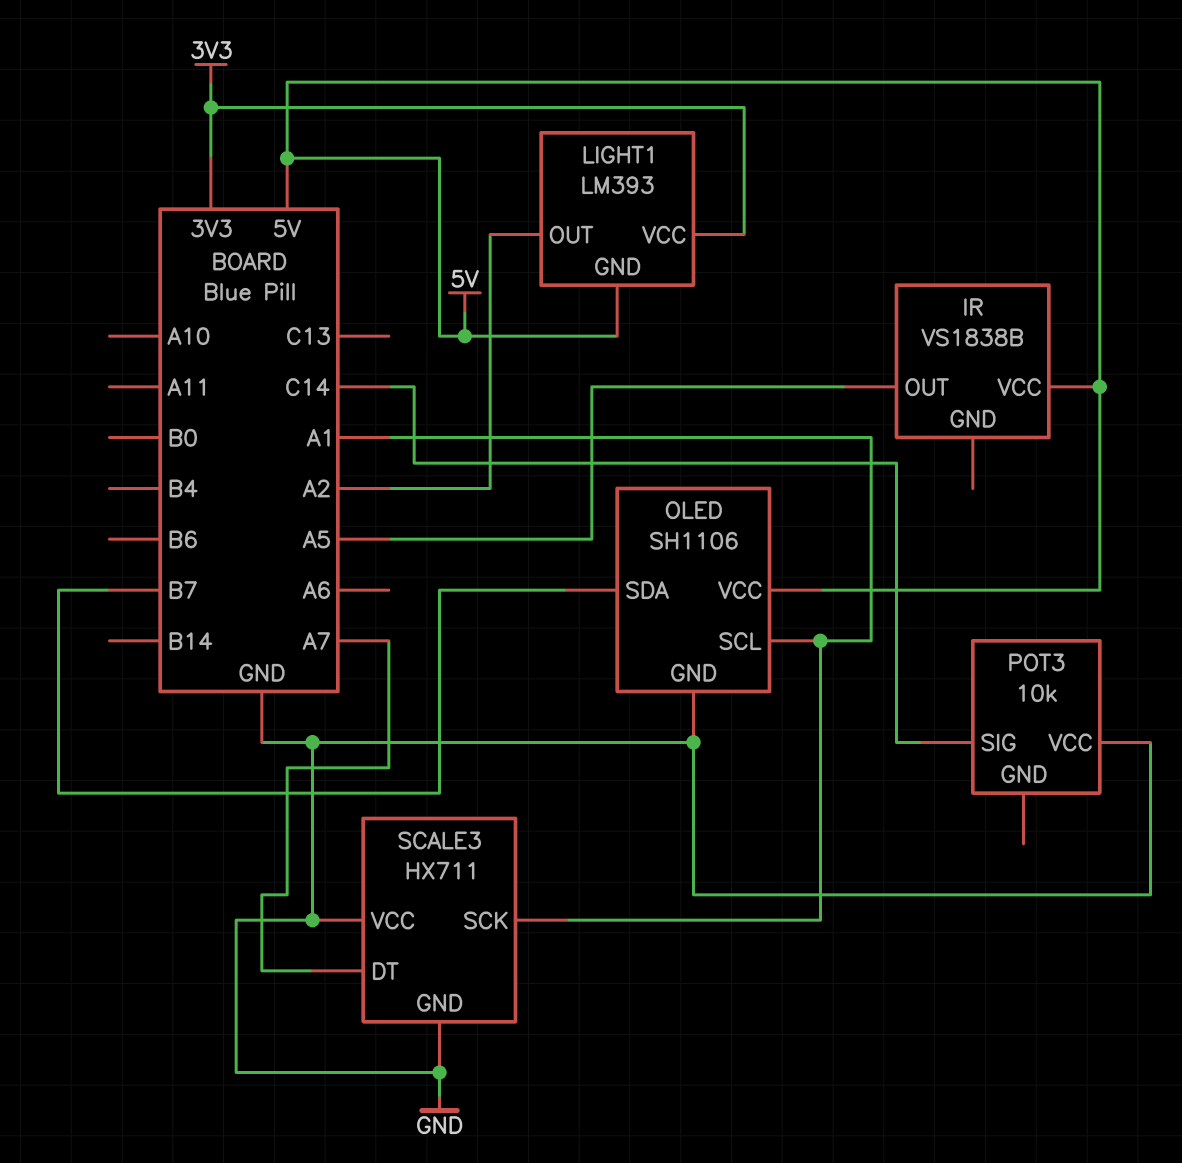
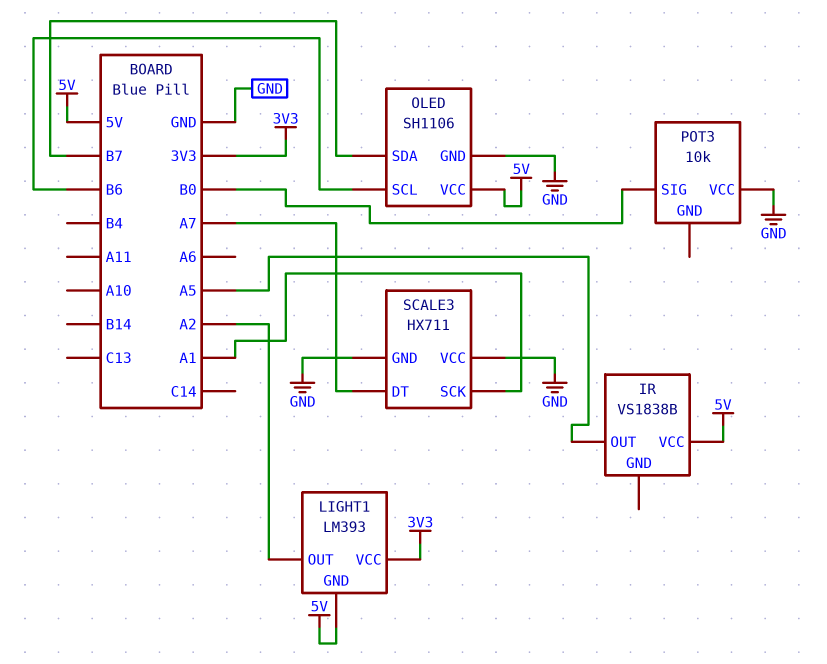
OLED pin SCL: A1 -> B6
POT3 pin SIG: C14 -> B0

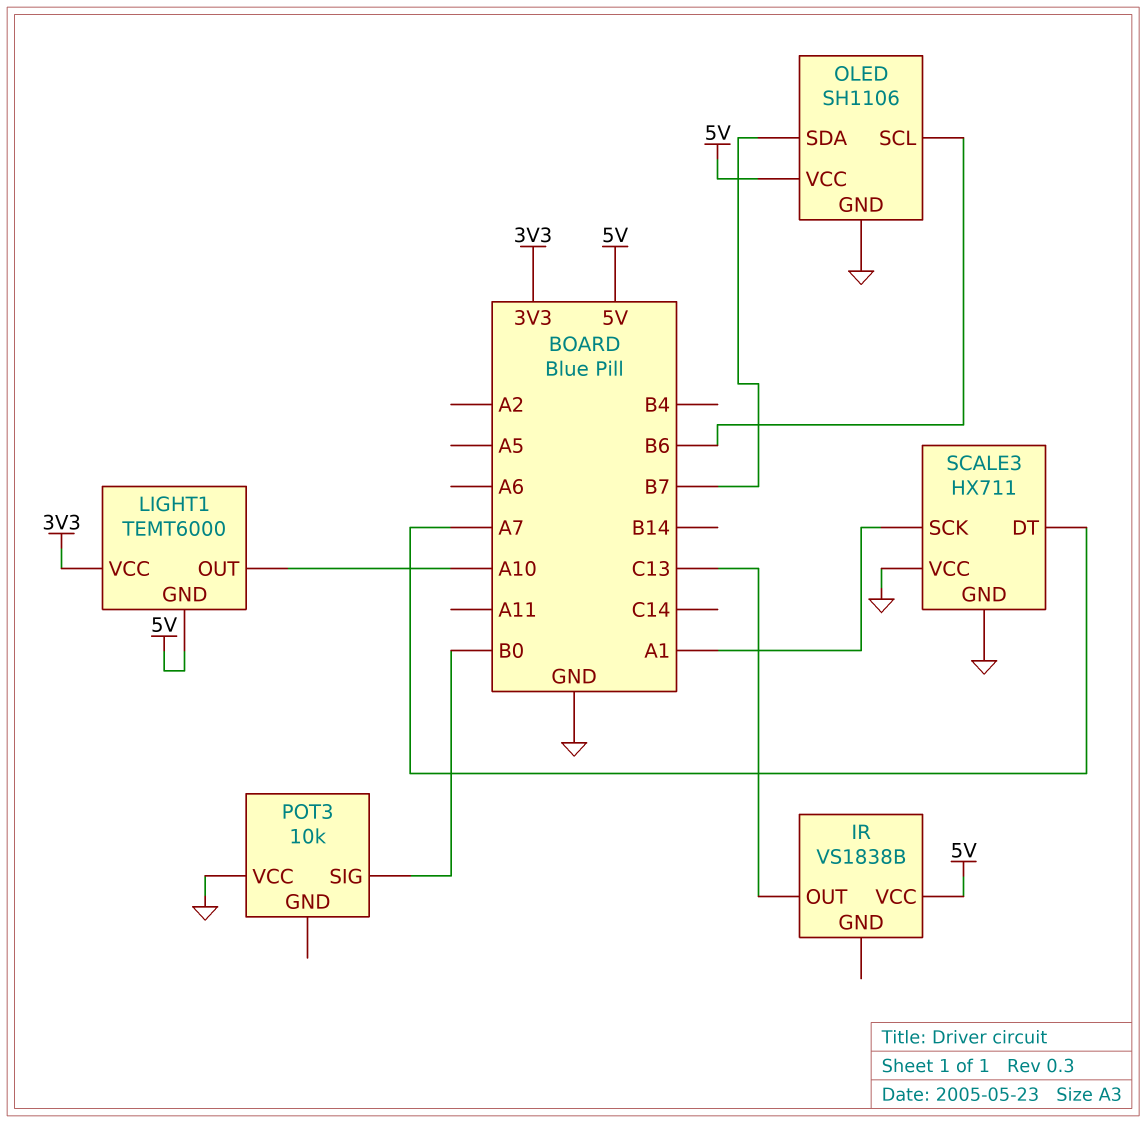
IR pin OUT: A5 -> C13
LIGHT1: LM393 -> TEMT6000
LIGHT1 pin OUT: A2 -> A10

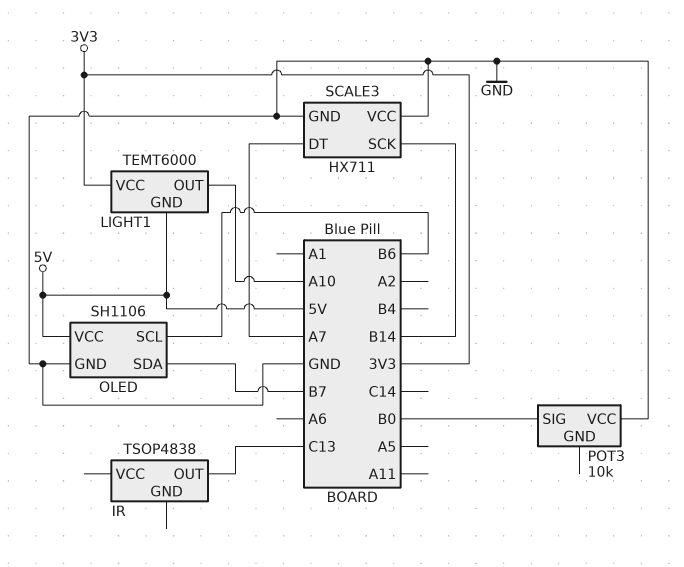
IR: VS1838B -> TSOP4838
IR pin VCC: 5V -> none
SCALE3 pin SCK: A1 -> B14

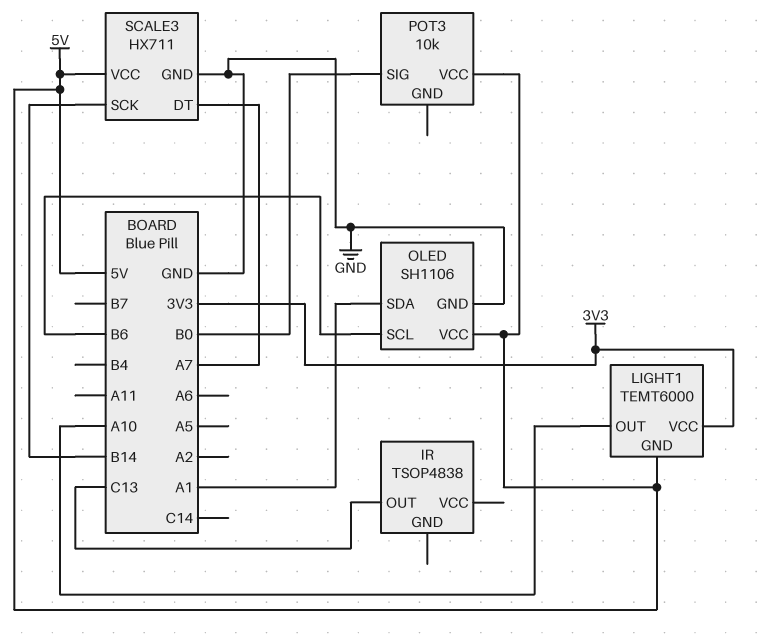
OLED pin SDA: B7 -> A1
POT3 pin VCC: GND -> 5V
SCALE3 pin VCC: GND -> 5V

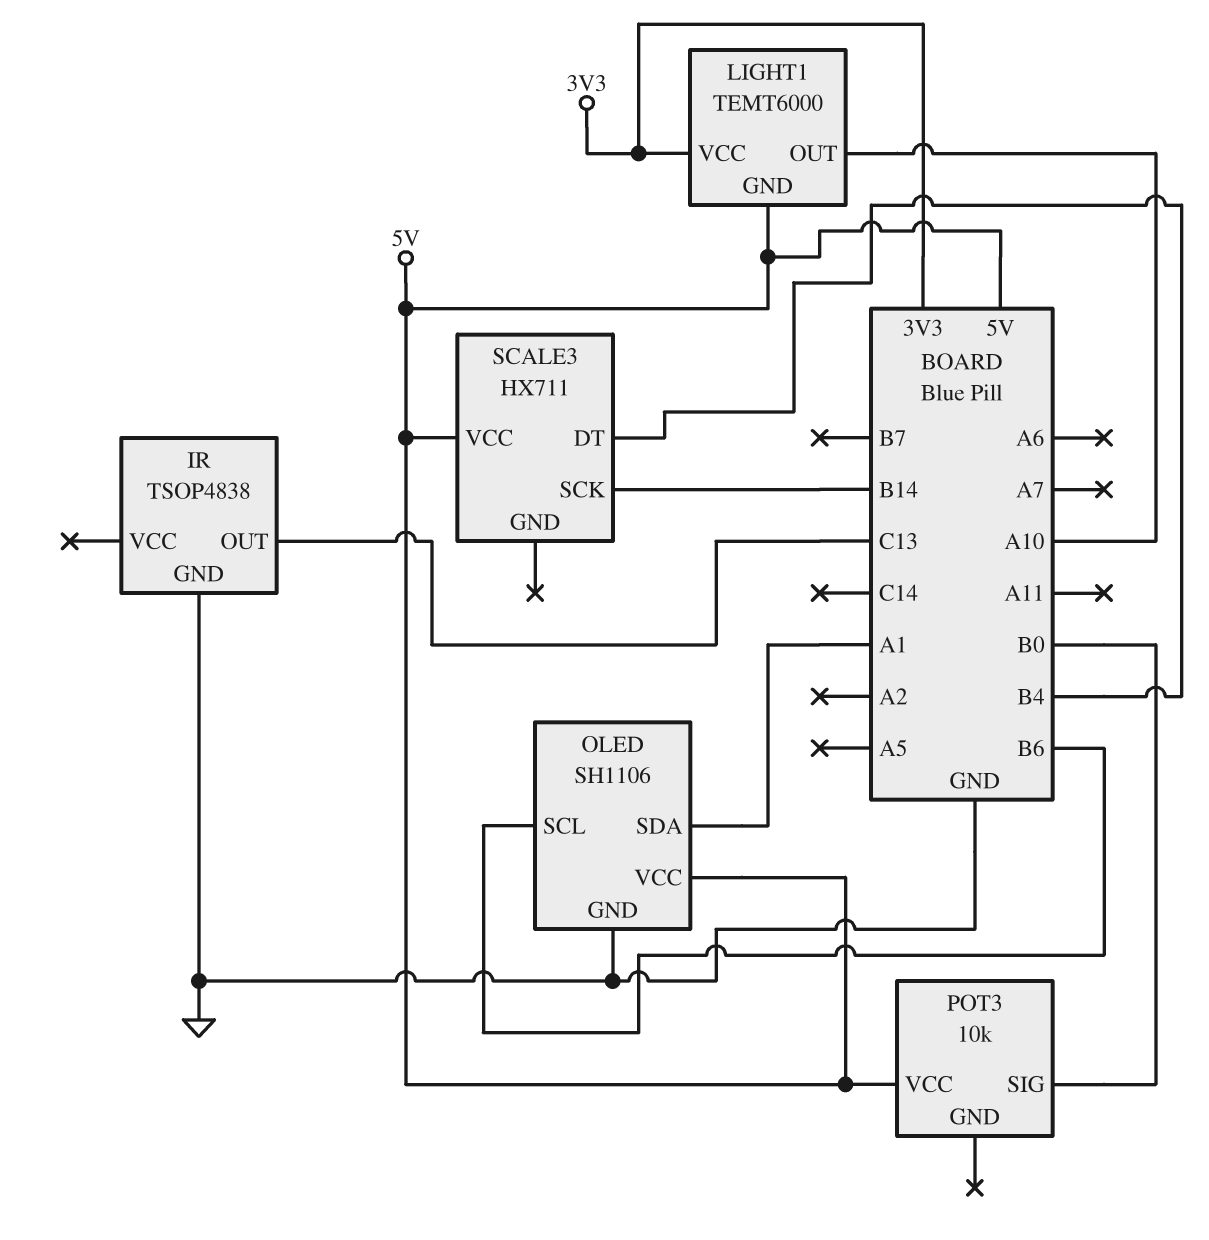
IR pin GND: none -> GND
SCALE3 pin DT: A7 -> B4
SCALE3 pin GND: GND -> none

